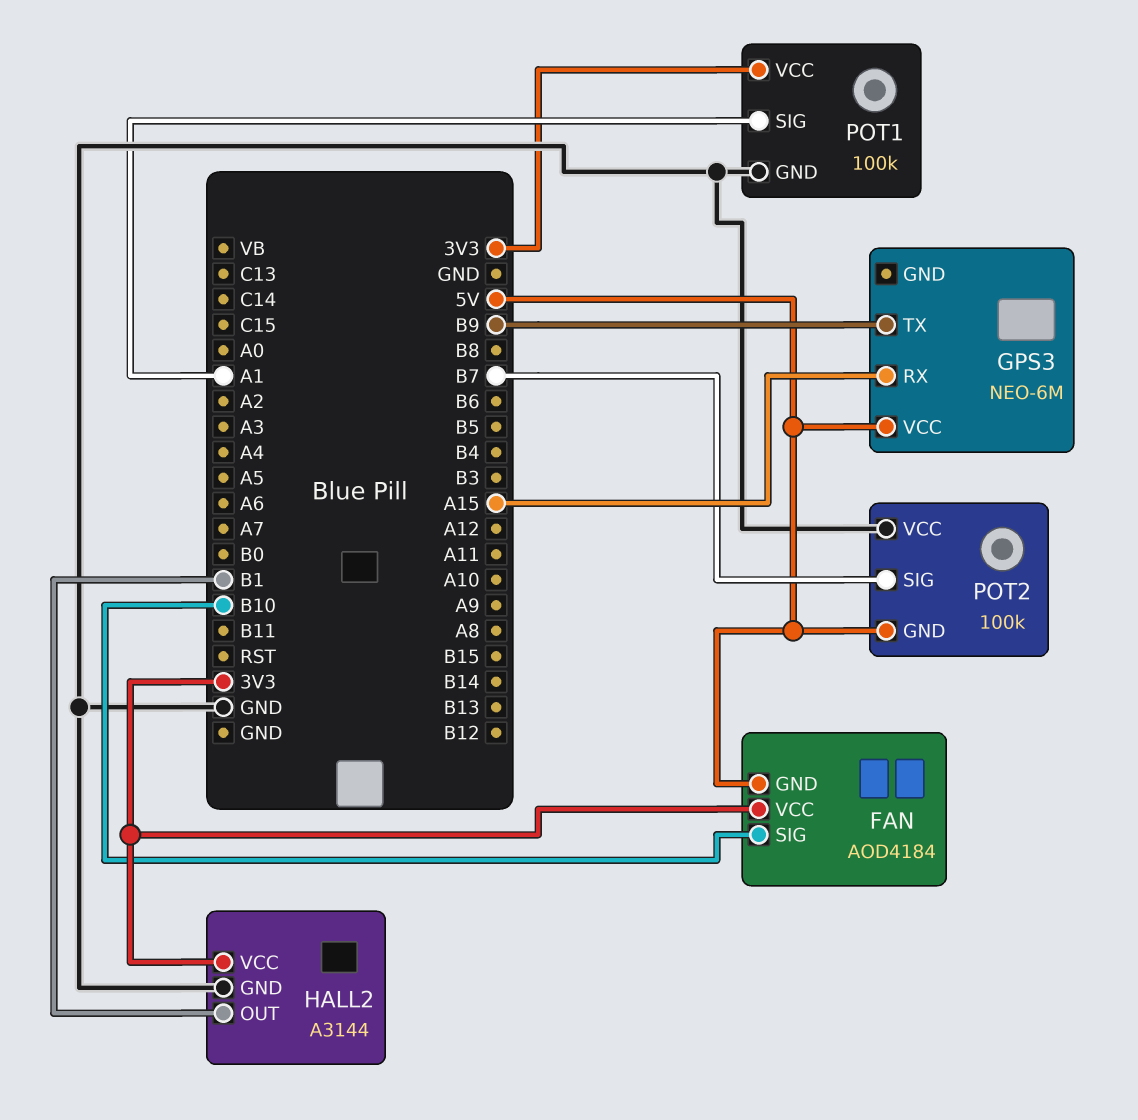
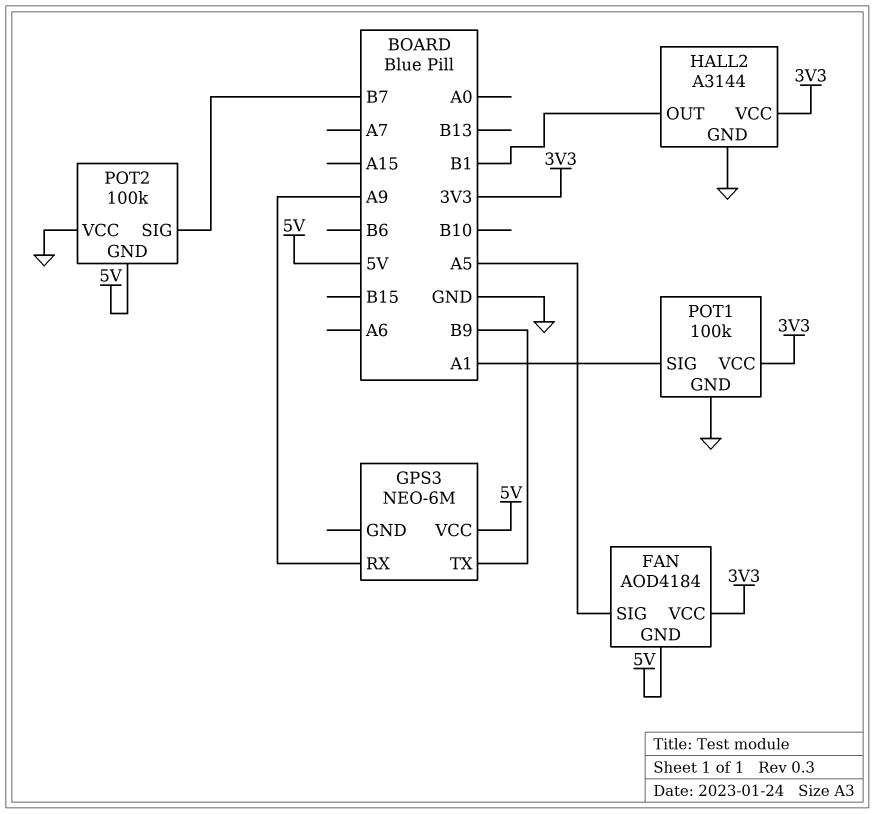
FAN pin SIG: B10 -> A5
GPS3 pin RX: A15 -> A9

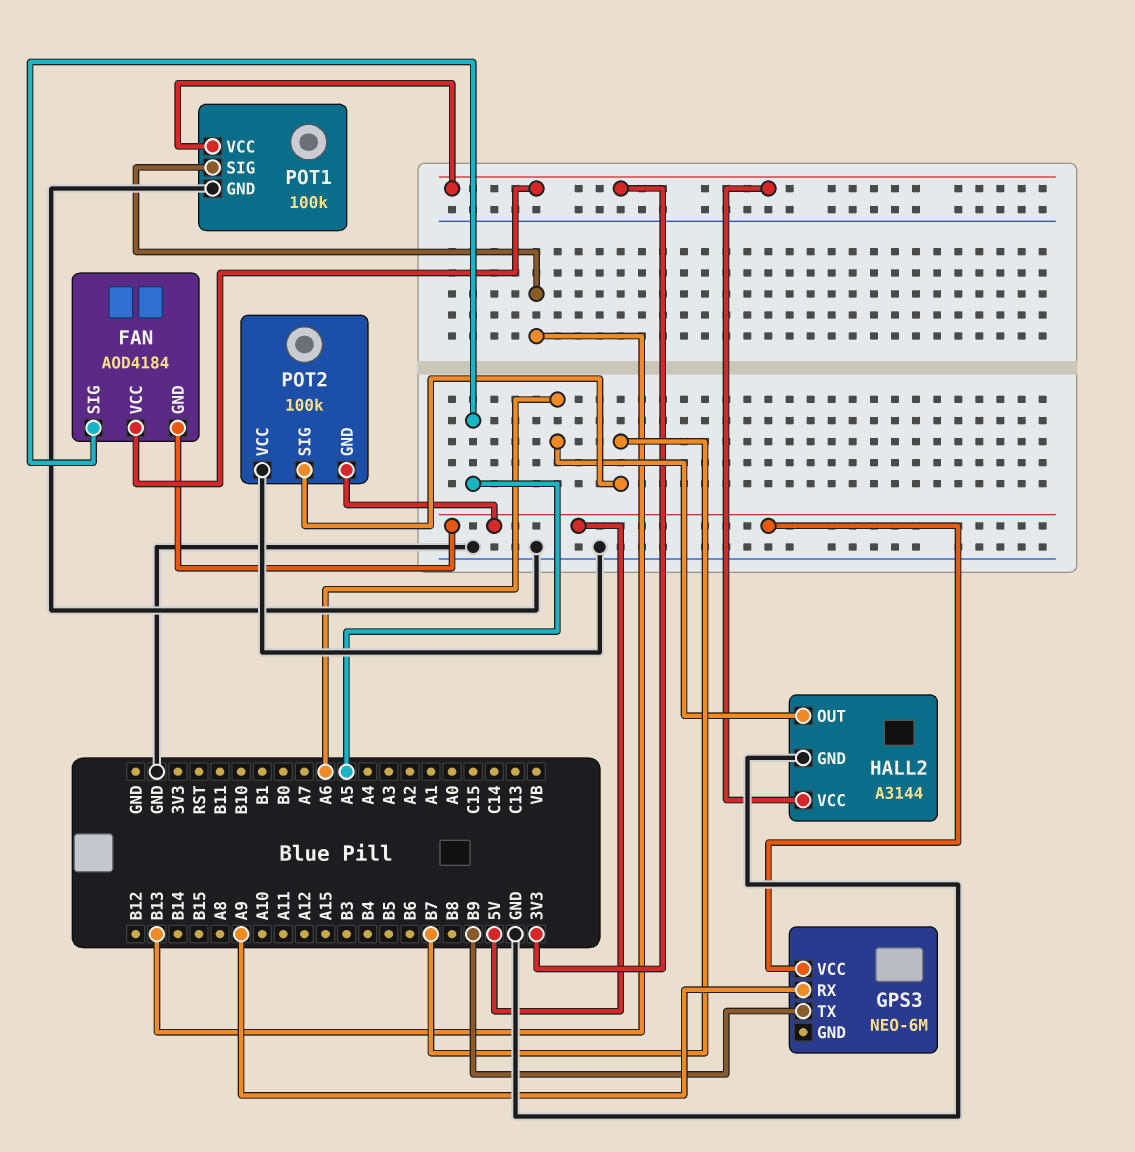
HALL2 pin OUT: B1 -> A6
POT1 pin SIG: A1 -> B13

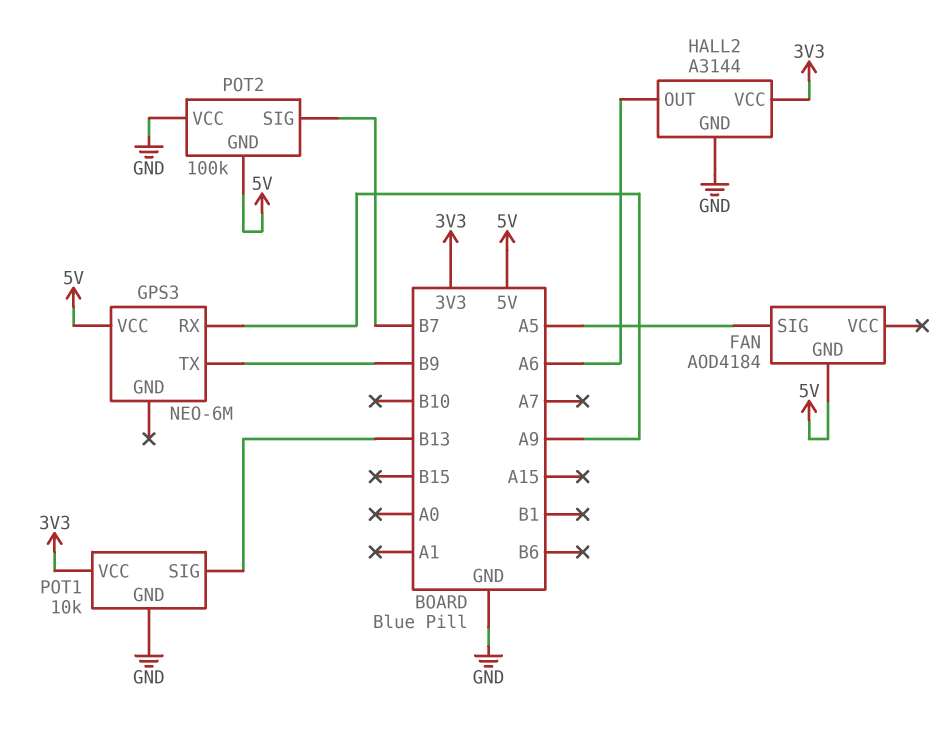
FAN pin VCC: 3V3 -> none
POT1: 100k -> 10k

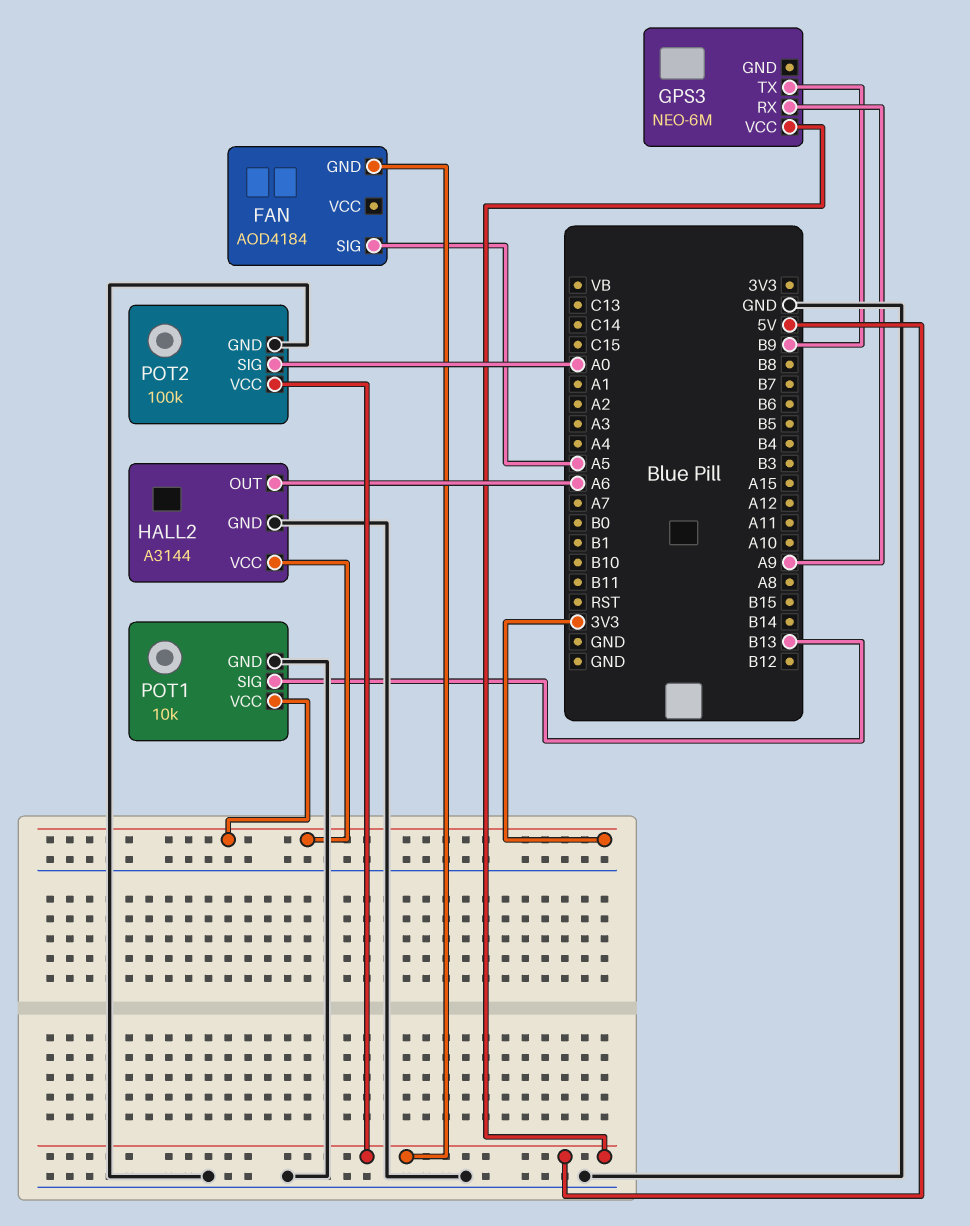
POT2 pin GND: 5V -> GND
POT2 pin SIG: B7 -> A0
POT2 pin VCC: GND -> 5V

